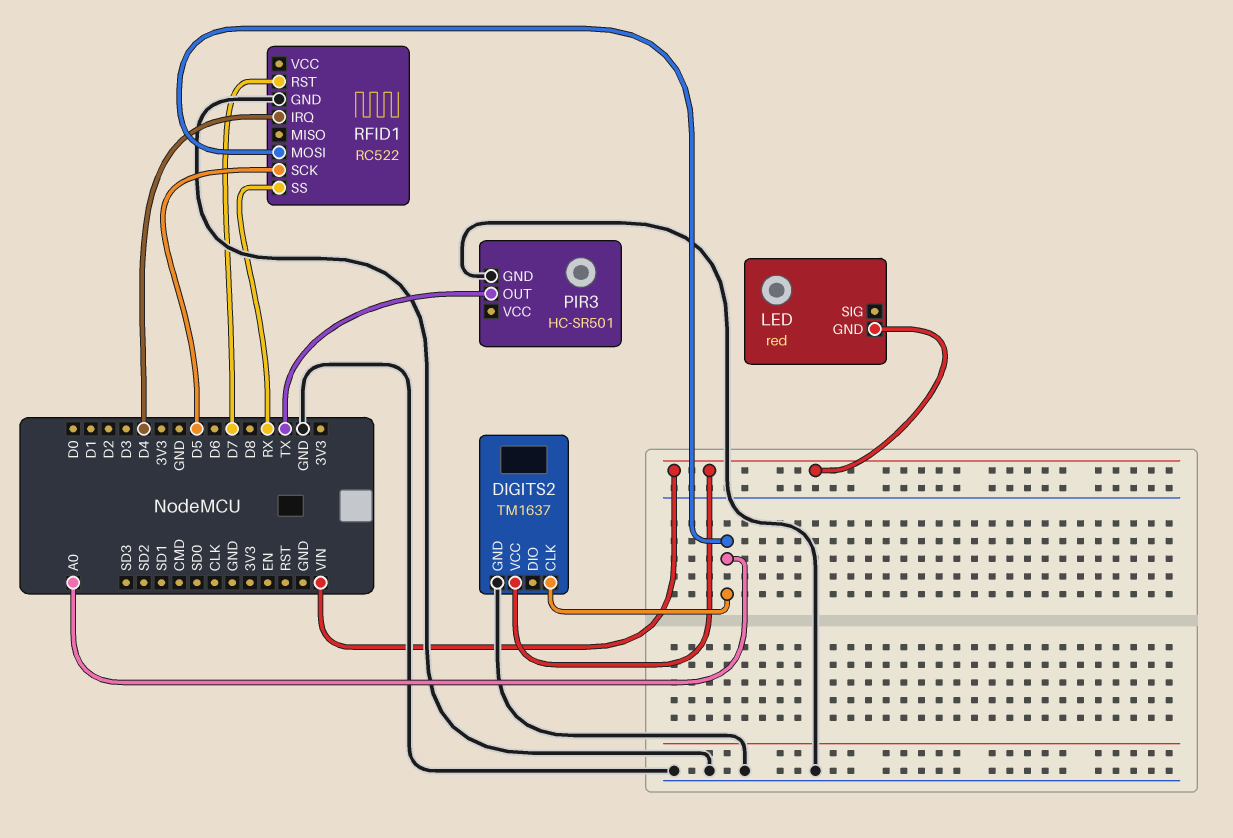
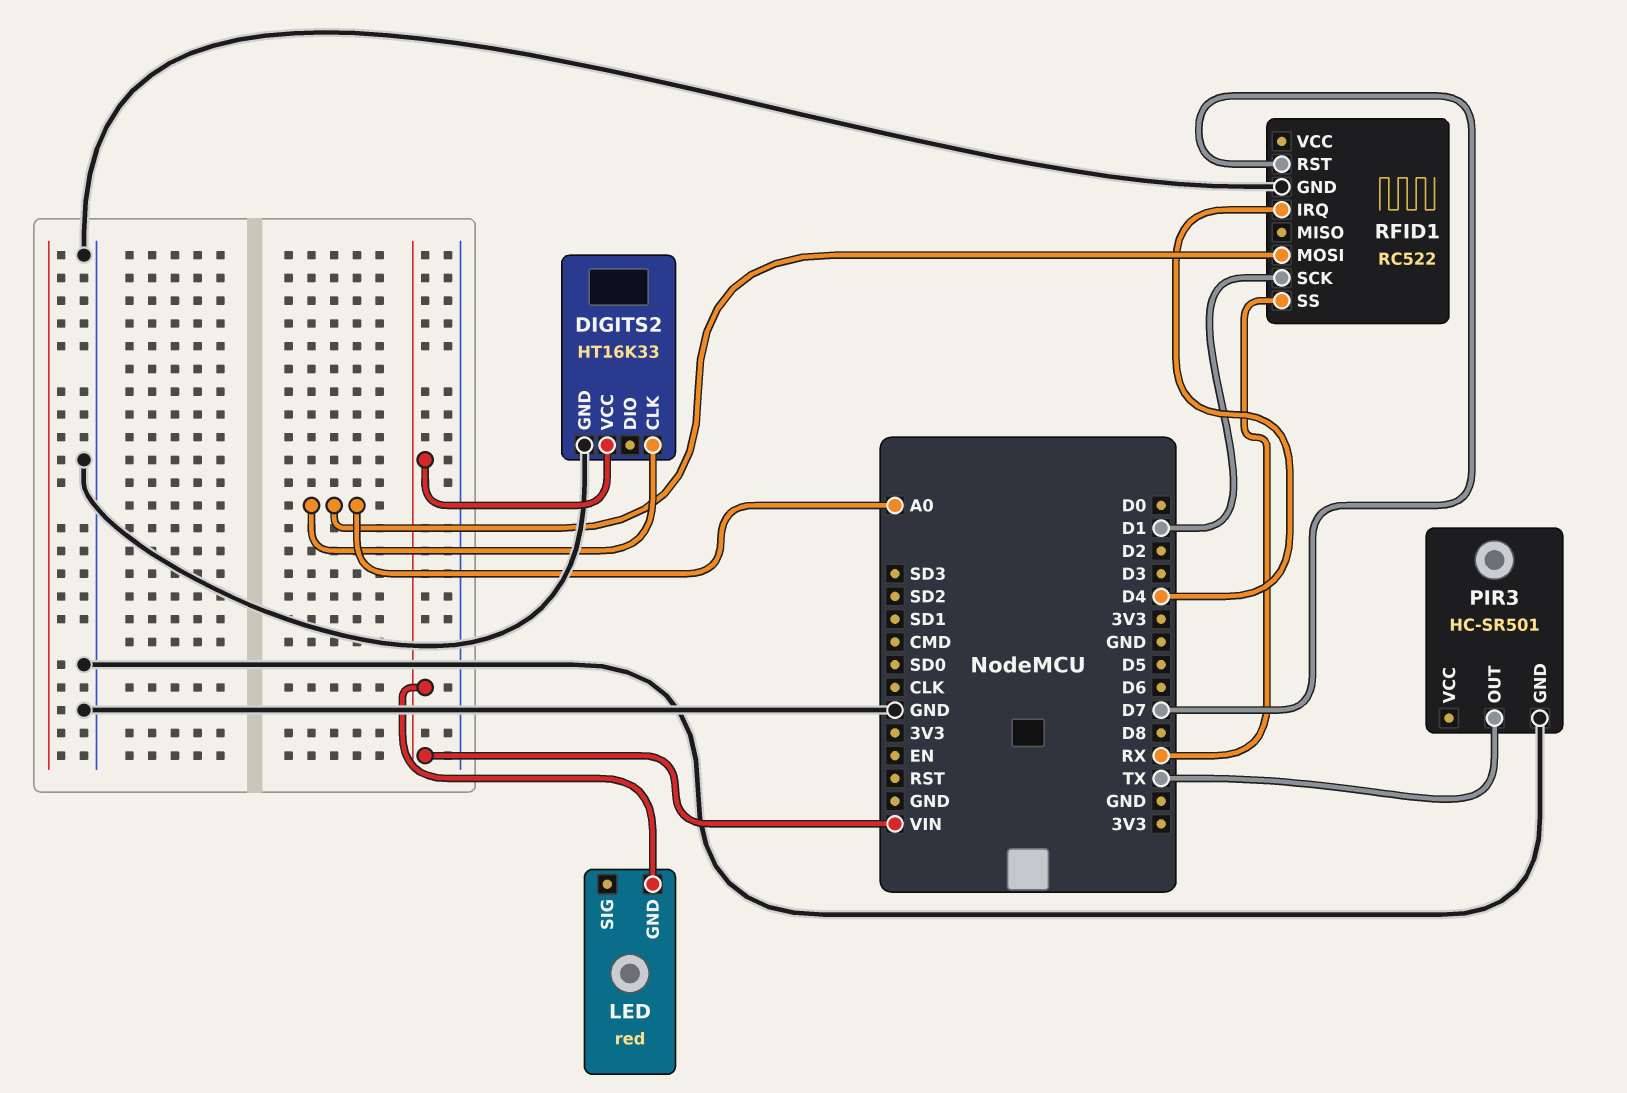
DIGITS2: TM1637 -> HT16K33
RFID1 pin SCK: D5 -> D1

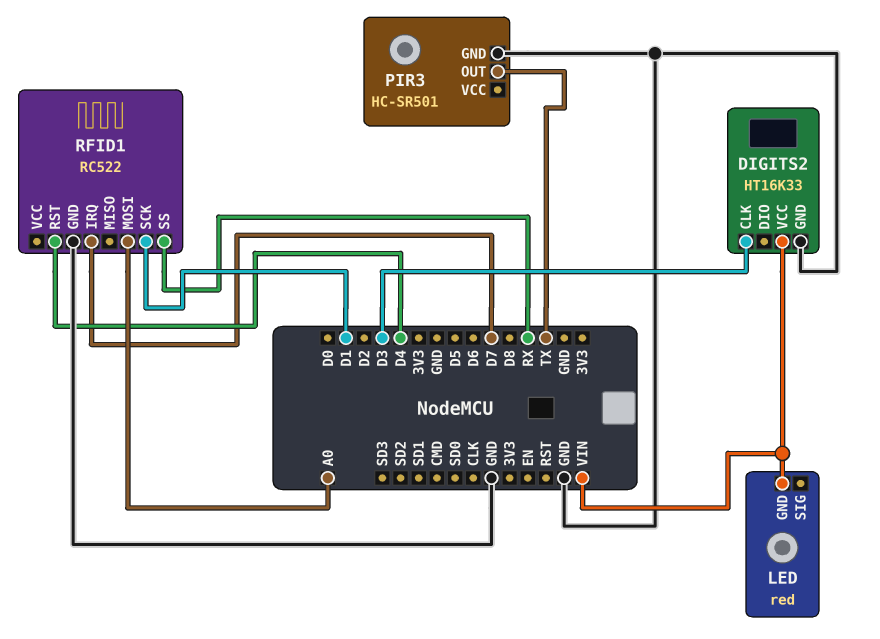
DIGITS2 pin CLK: A0 -> D3
RFID1 pin IRQ: D4 -> D7
RFID1 pin RST: D7 -> D4

